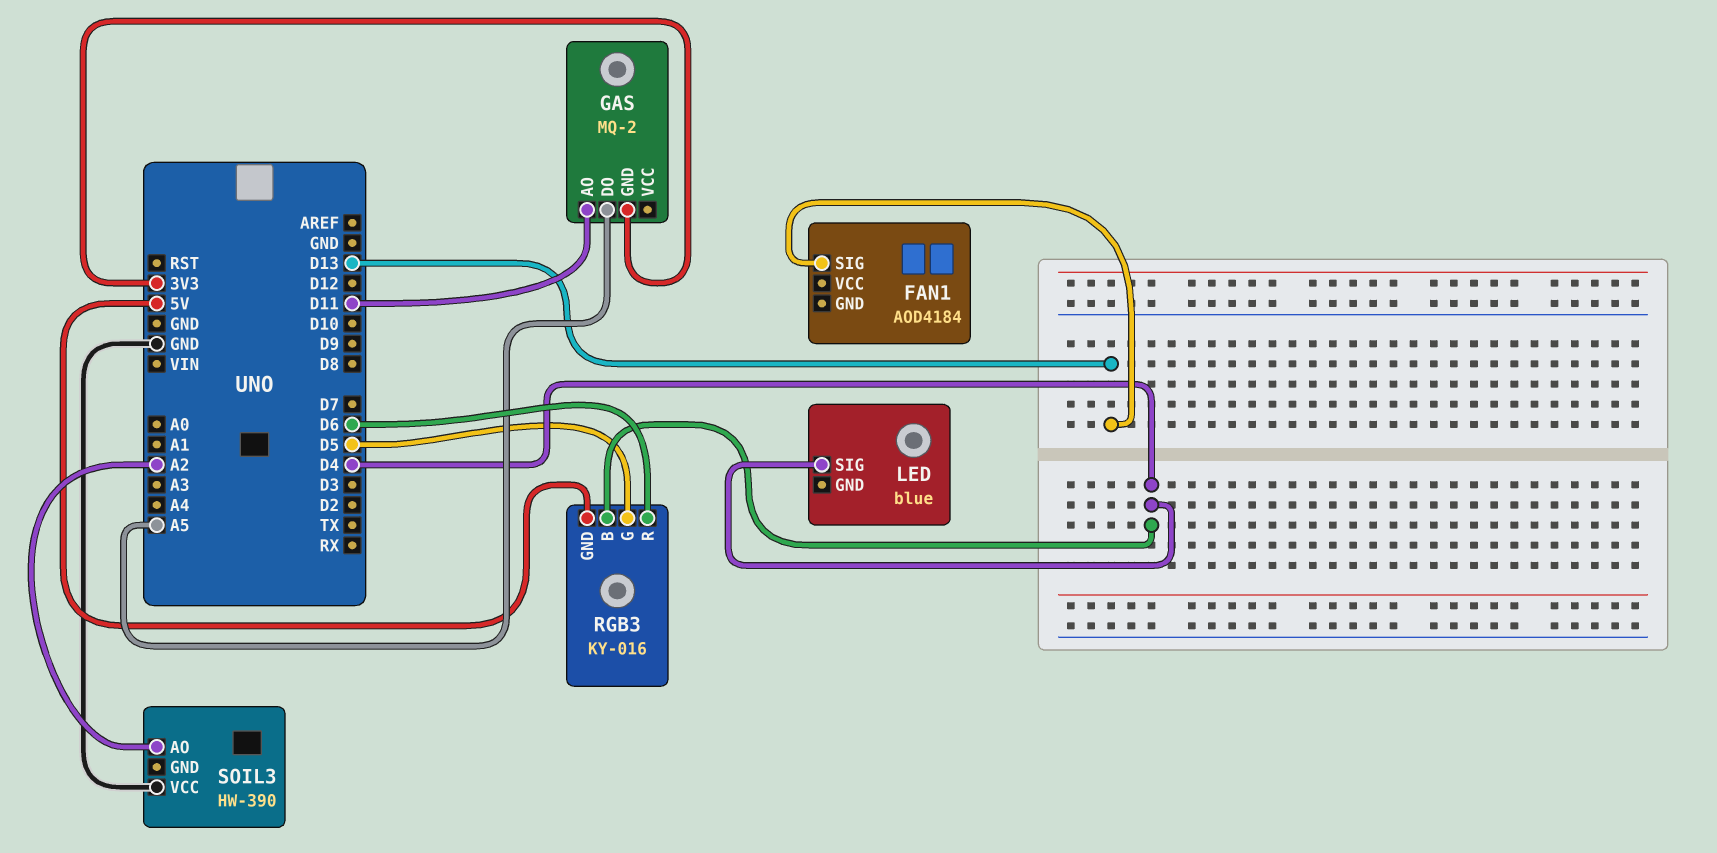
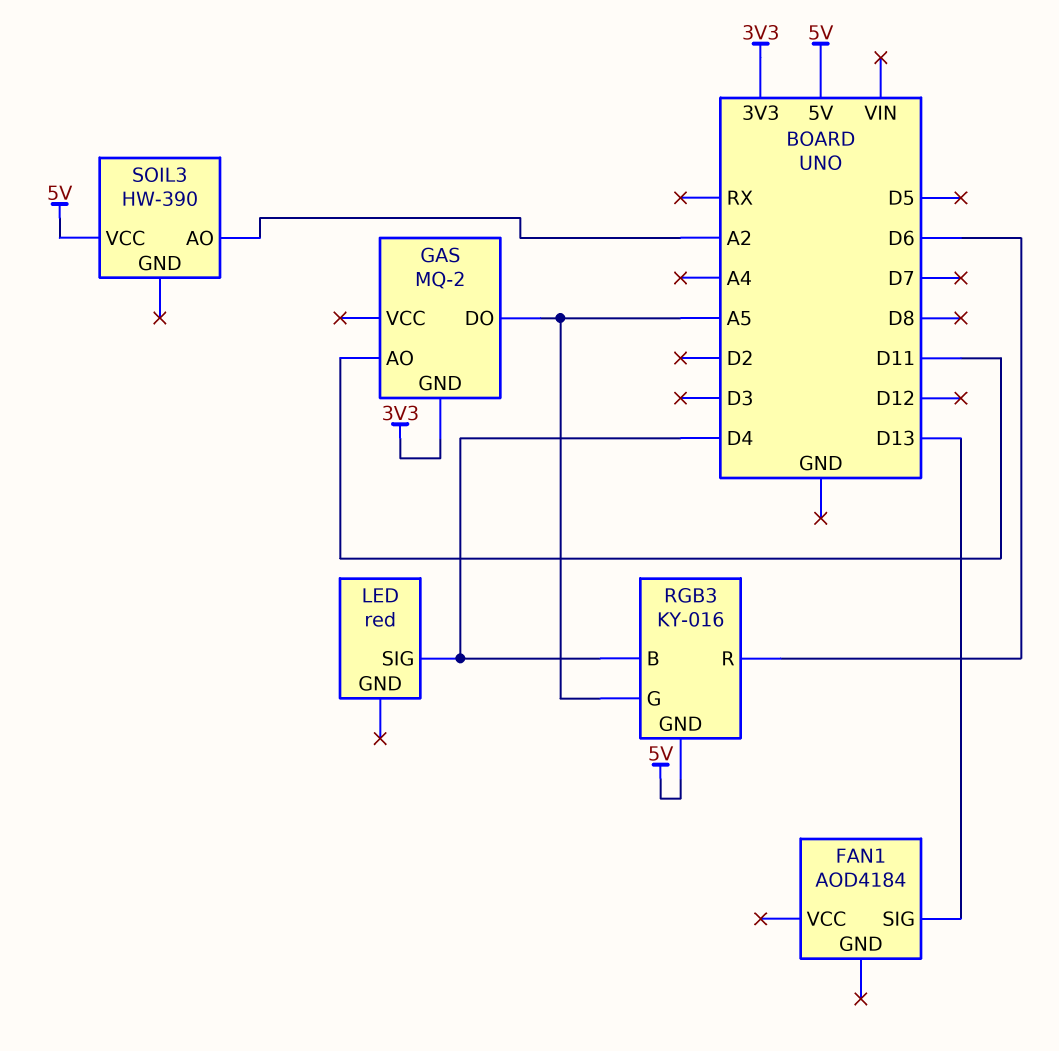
LED: blue -> red
RGB3 pin G: D5 -> A5
SOIL3 pin VCC: GND -> 5V

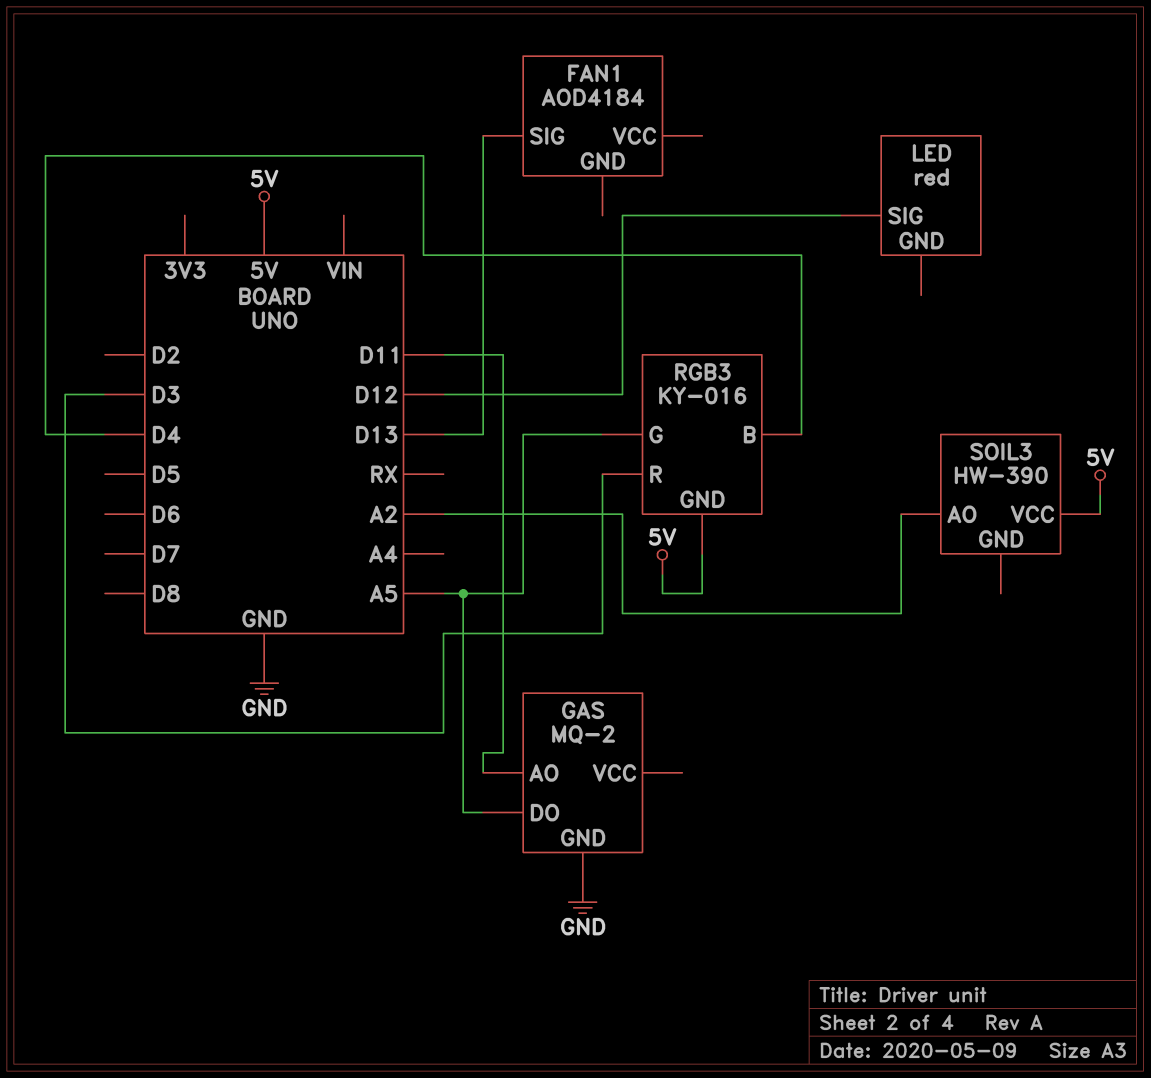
GAS pin GND: 3V3 -> GND
LED pin SIG: D4 -> D12
RGB3 pin R: D6 -> D3

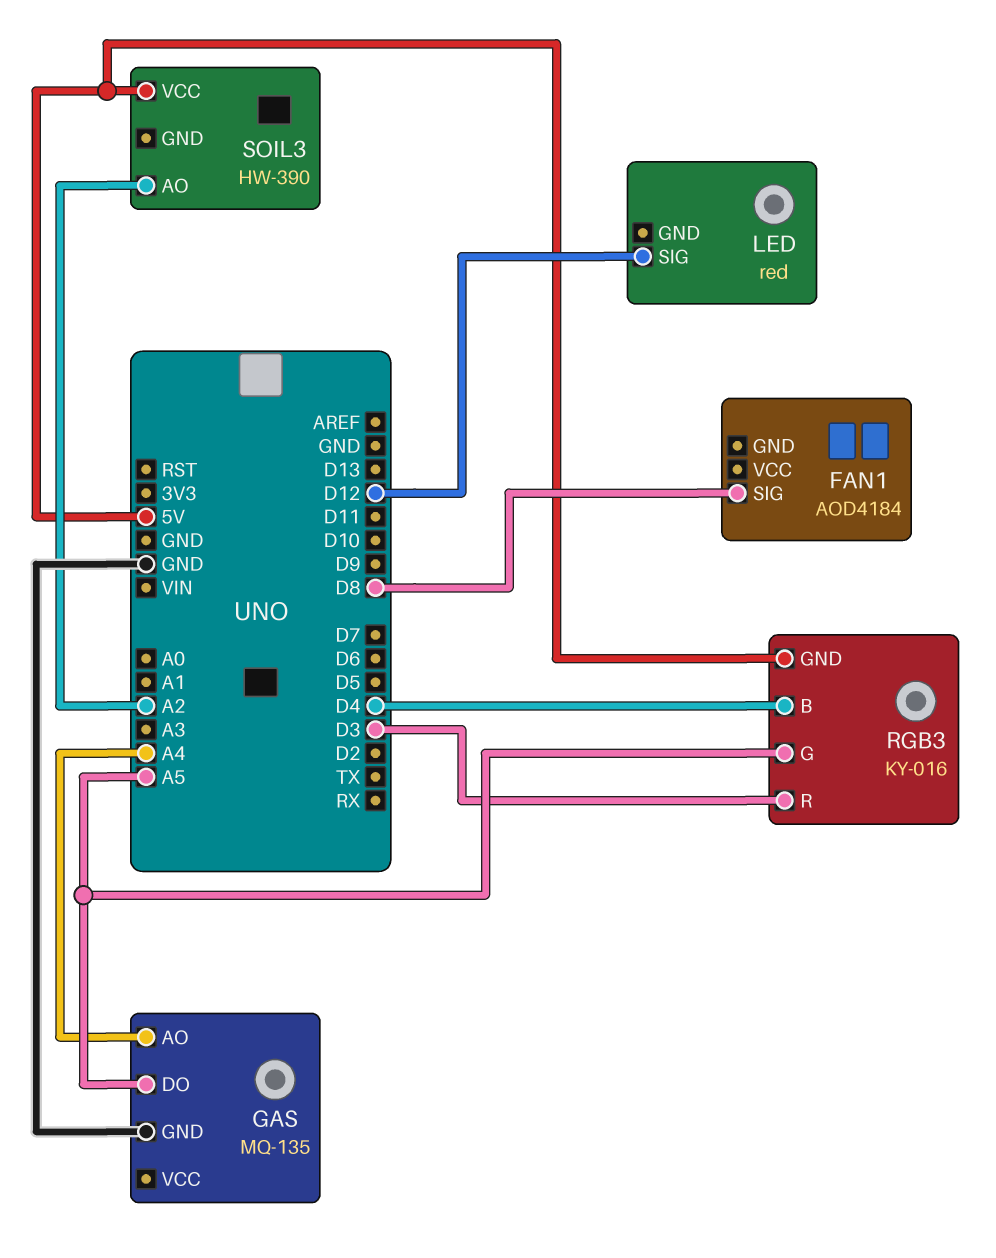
FAN1 pin SIG: D13 -> D8
GAS: MQ-2 -> MQ-135
GAS pin AO: D11 -> A4

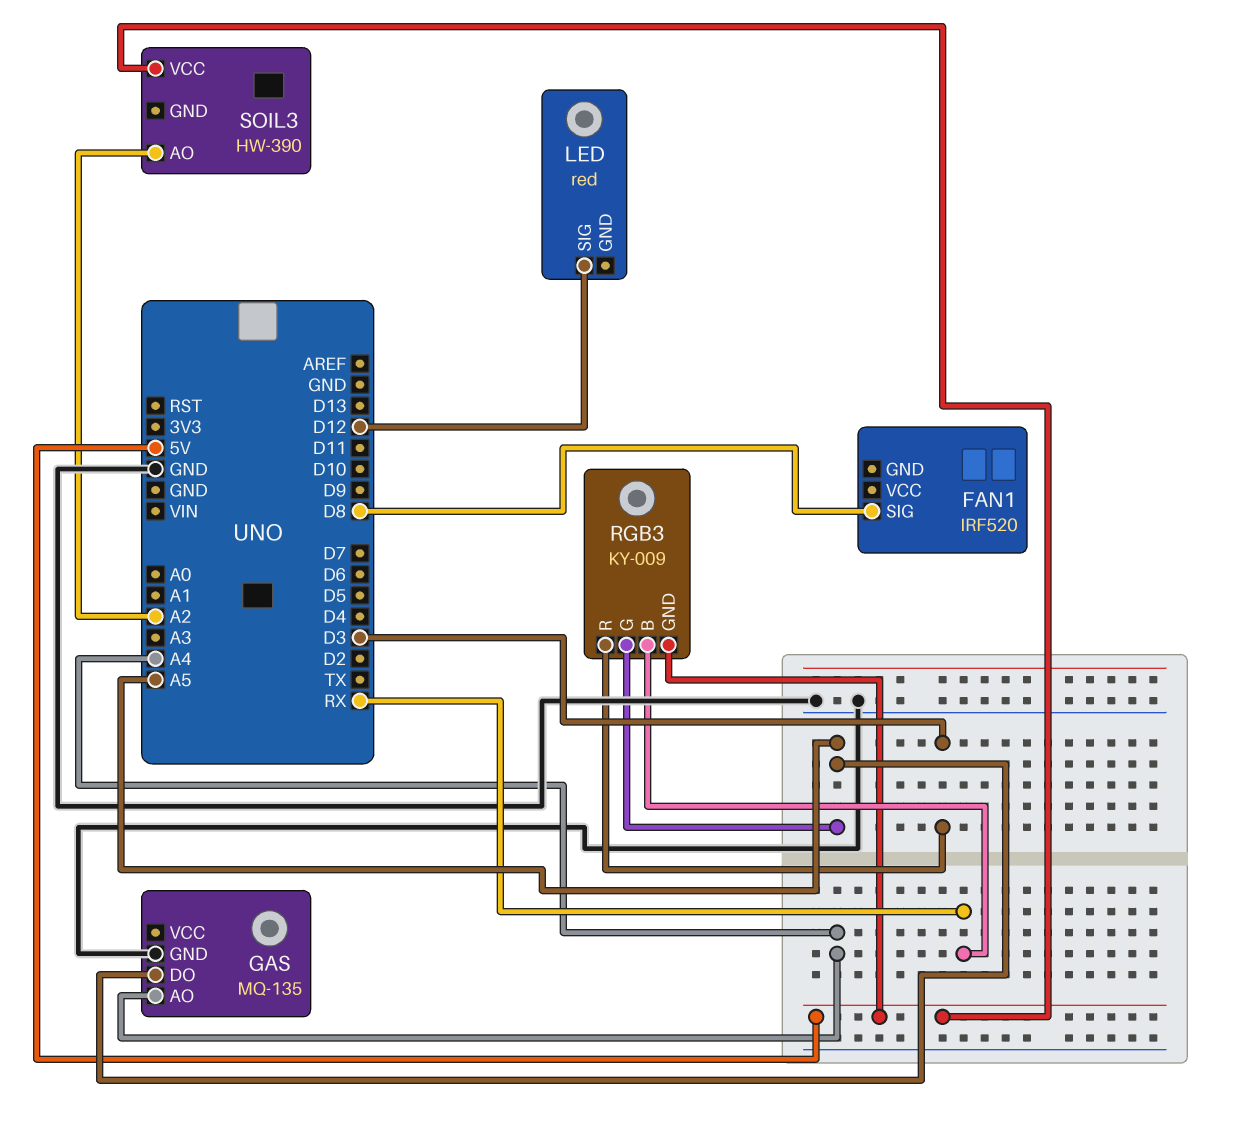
FAN1: AOD4184 -> IRF520
RGB3: KY-016 -> KY-009
RGB3 pin B: D4 -> RX

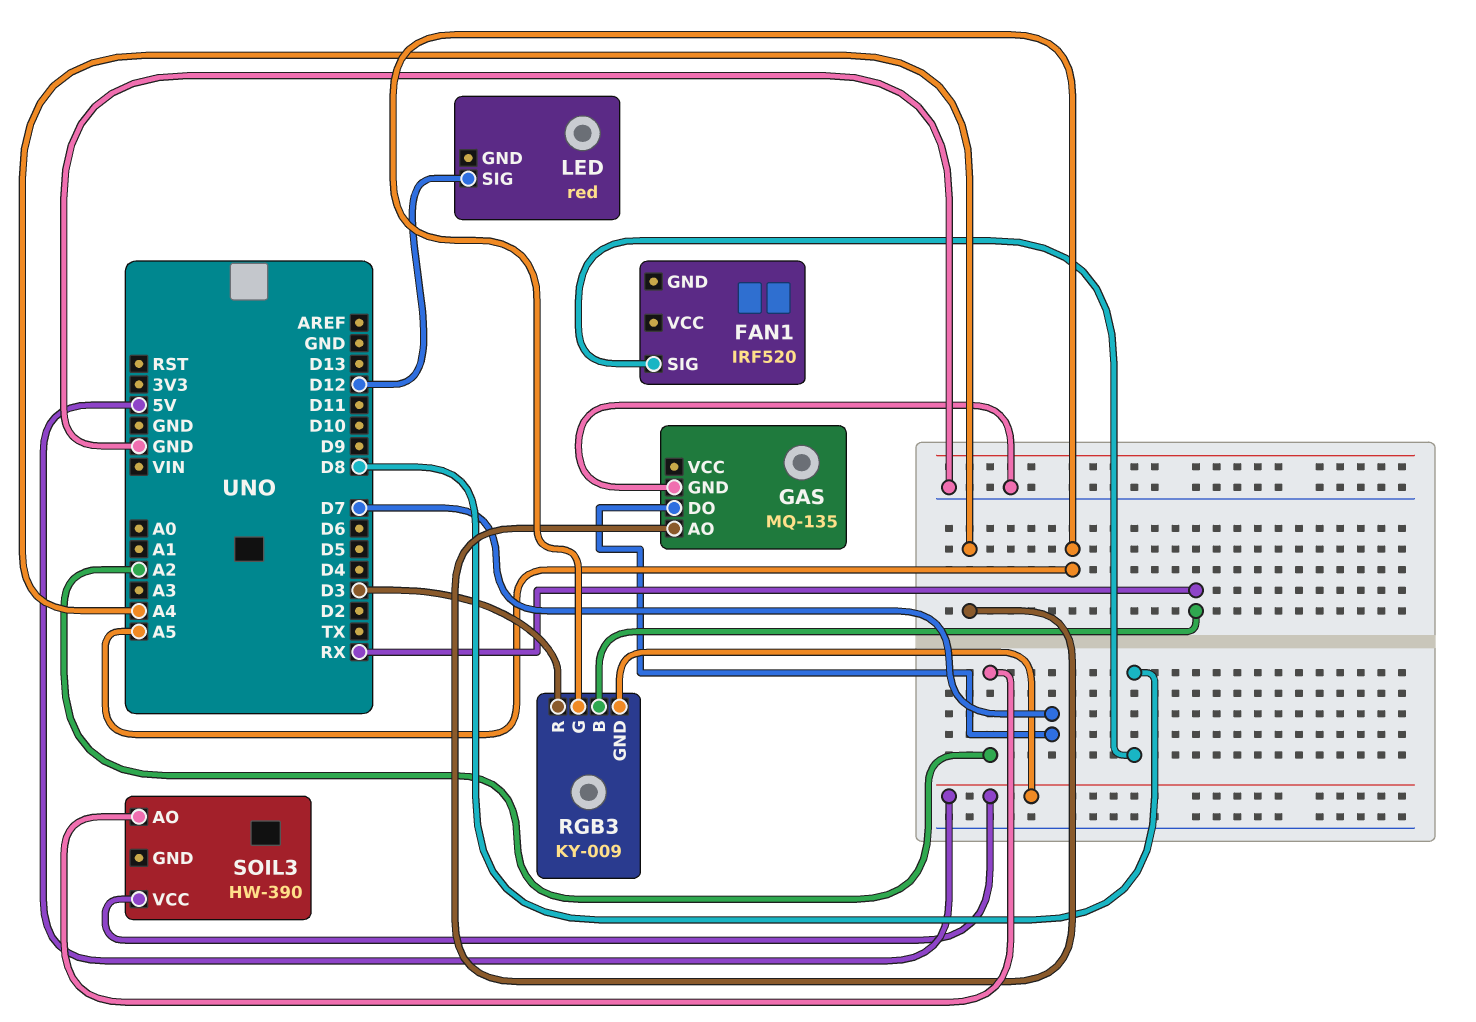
GAS pin DO: A5 -> D7

